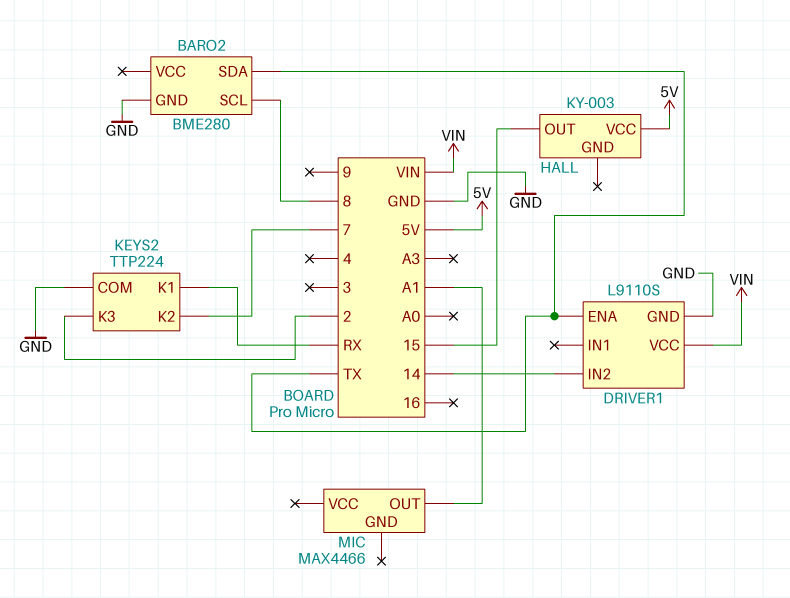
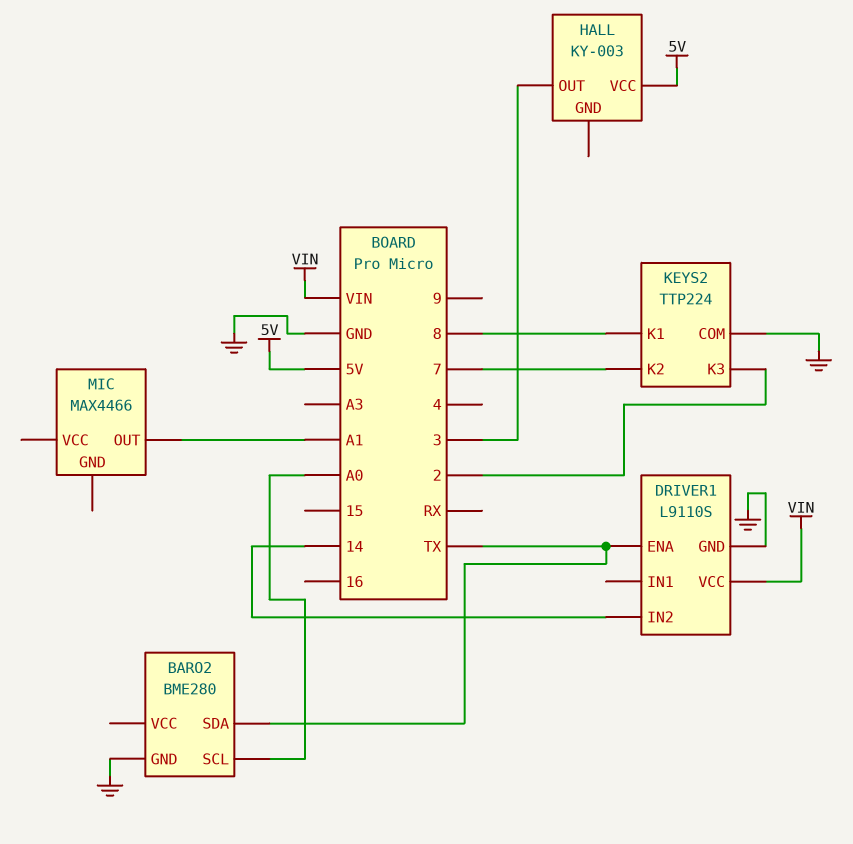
BARO2 pin SCL: 8 -> A0
HALL pin OUT: 15 -> 3
KEYS2 pin K1: RX -> 8

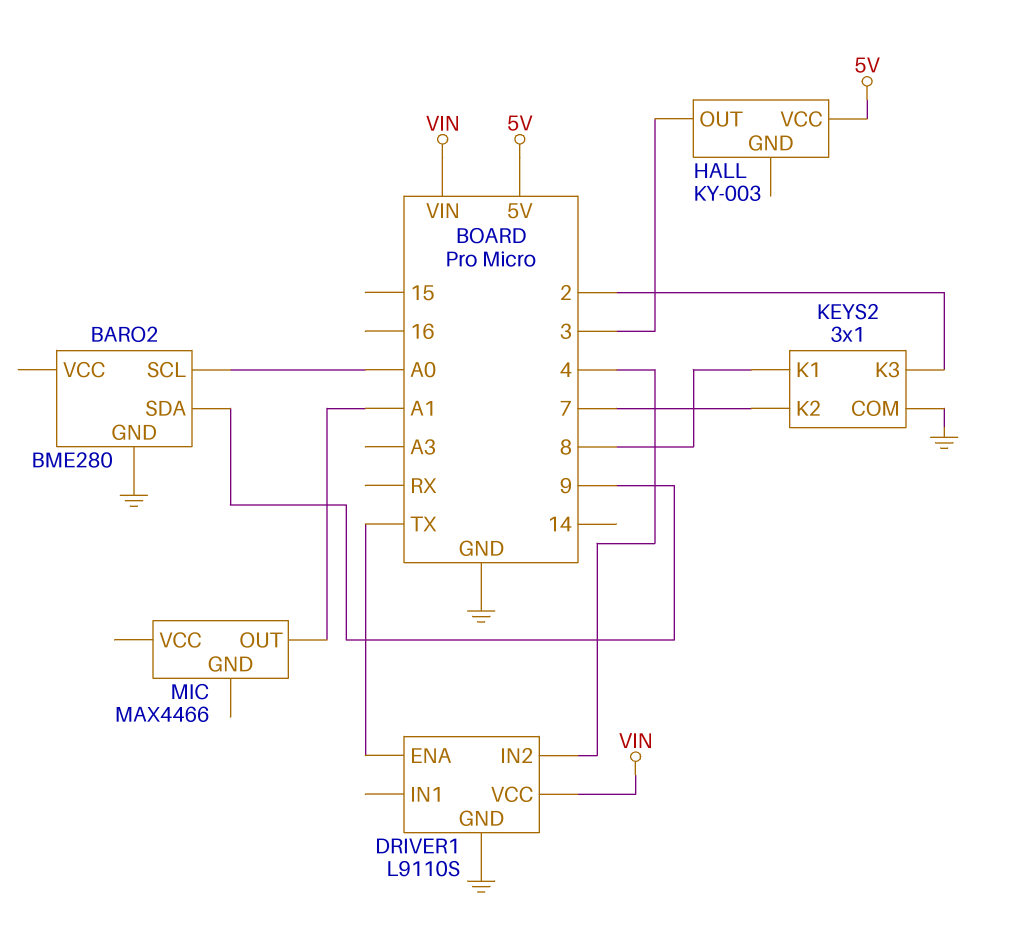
BARO2 pin SDA: TX -> 9
DRIVER1 pin IN2: 14 -> 4
KEYS2: TTP224 -> 3x1

